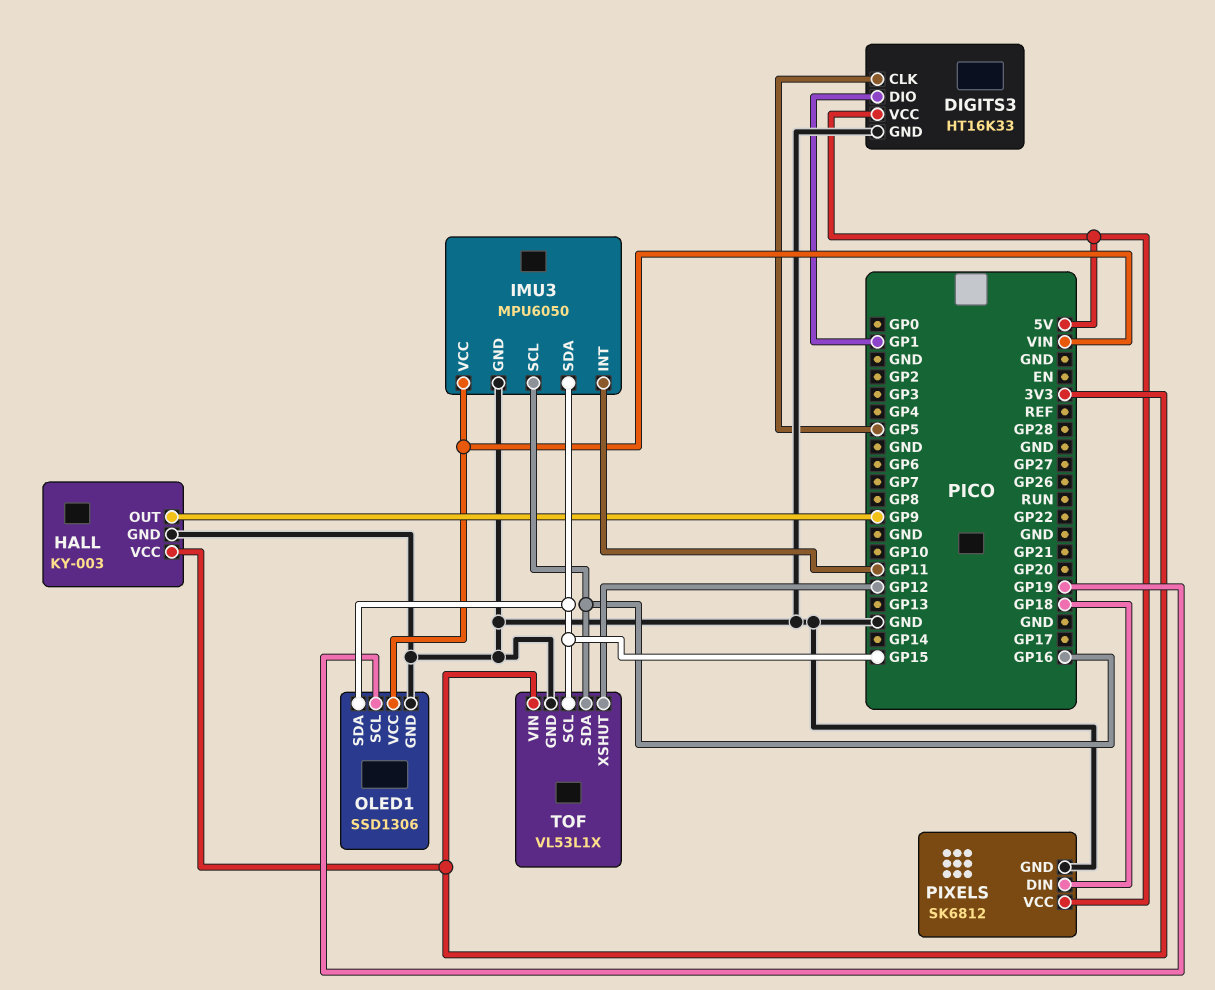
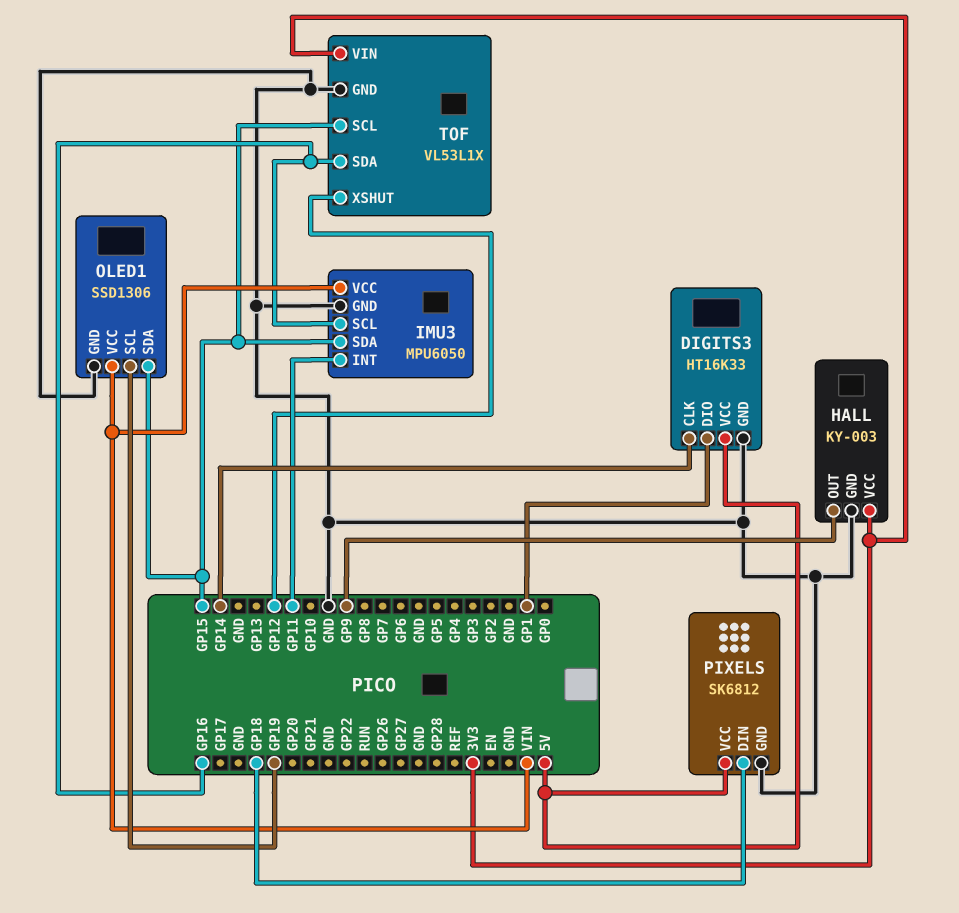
DIGITS3 pin CLK: GP5 -> GP14

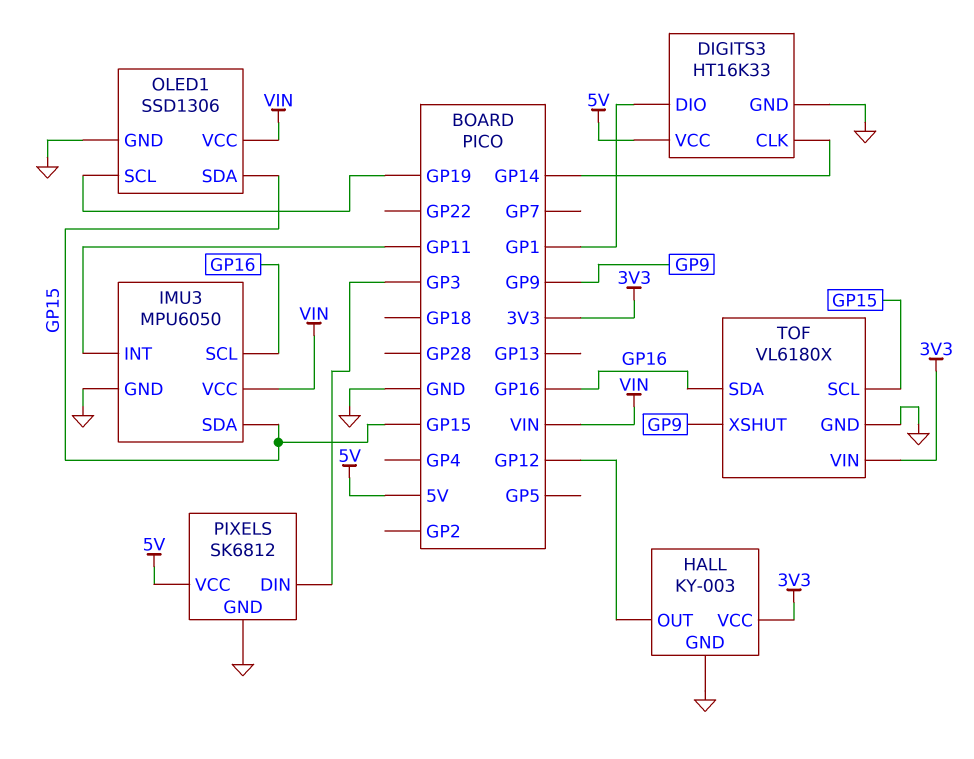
HALL pin OUT: GP9 -> GP12
PIXELS pin DIN: GP18 -> GP3
TOF: VL53L1X -> VL6180X
TOF pin XSHUT: GP12 -> GP9

